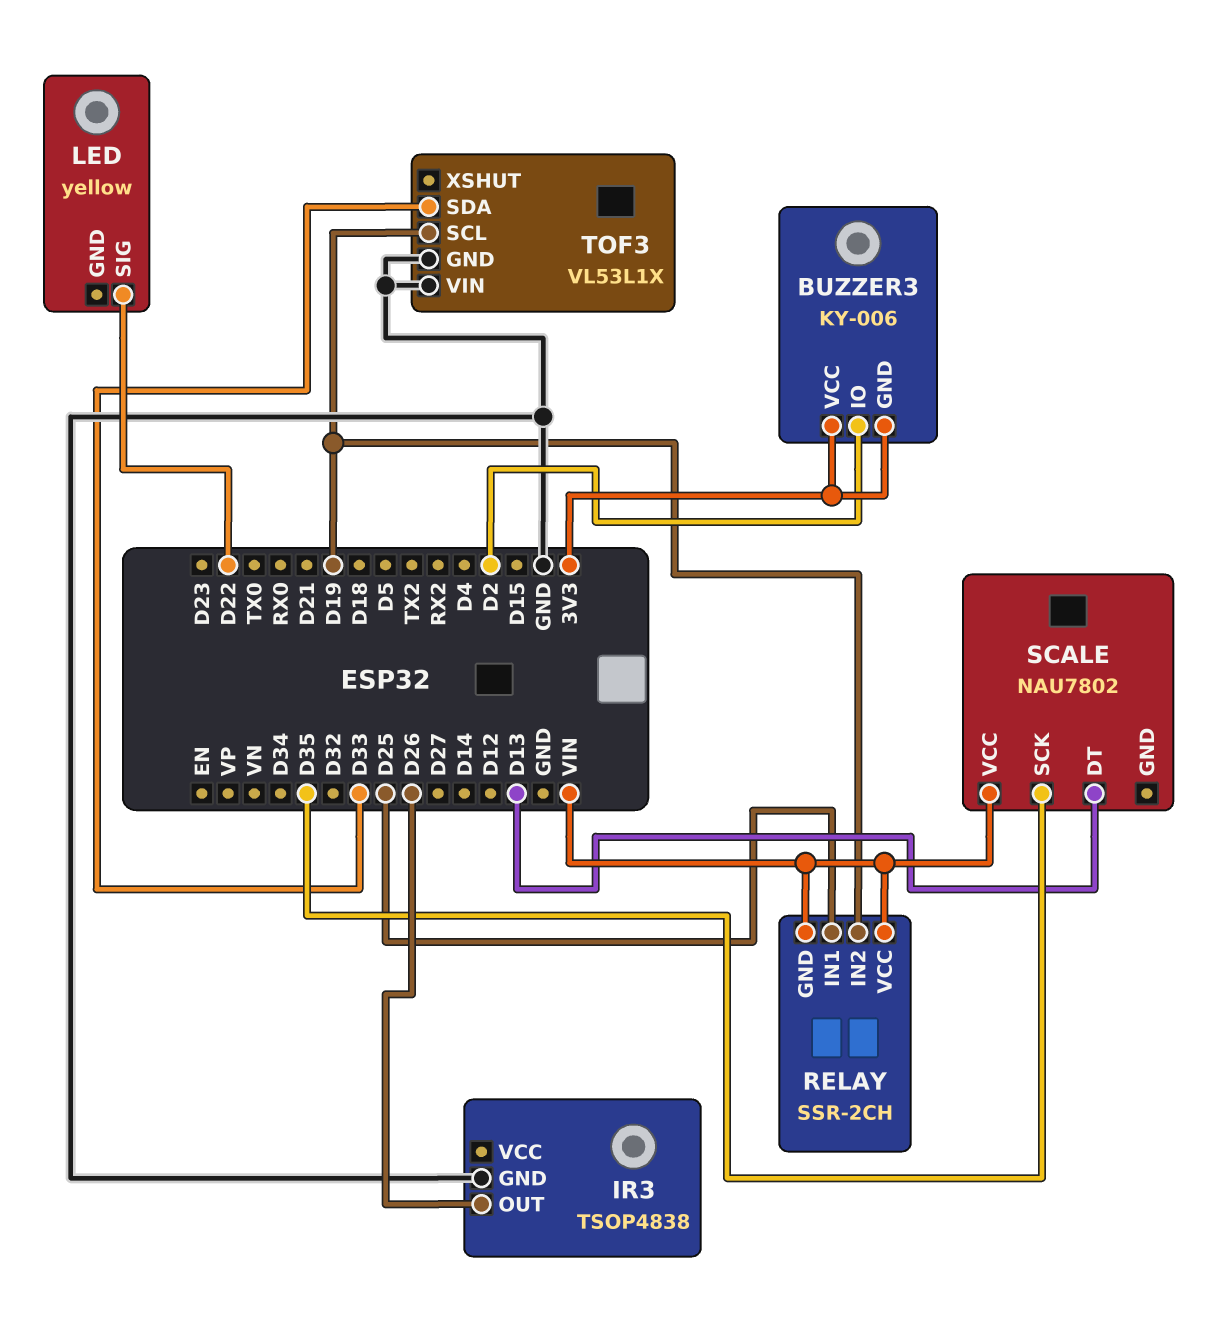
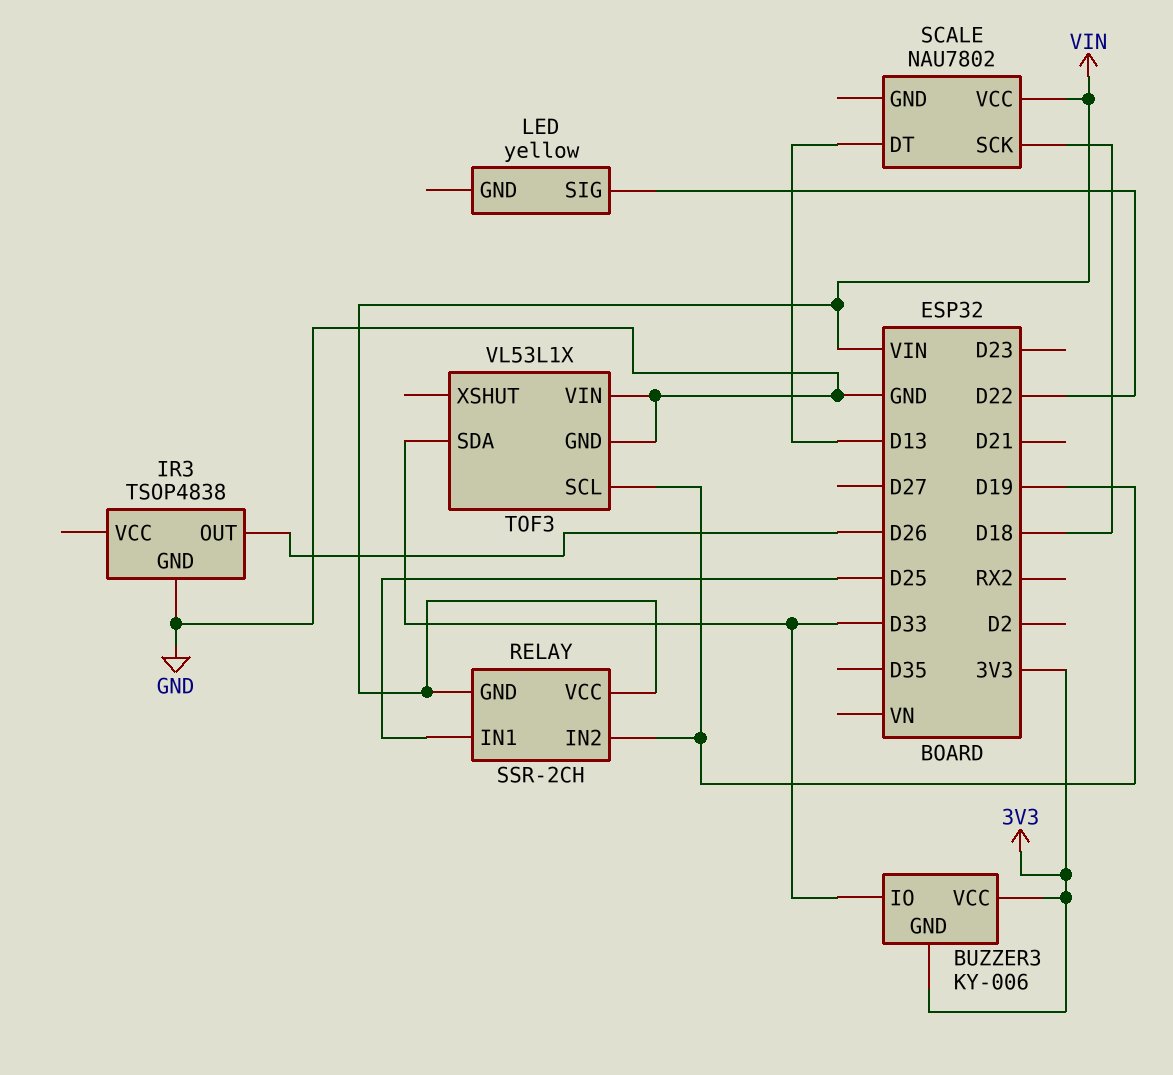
BUZZER3 pin IO: D2 -> D33
SCALE pin SCK: D35 -> D18

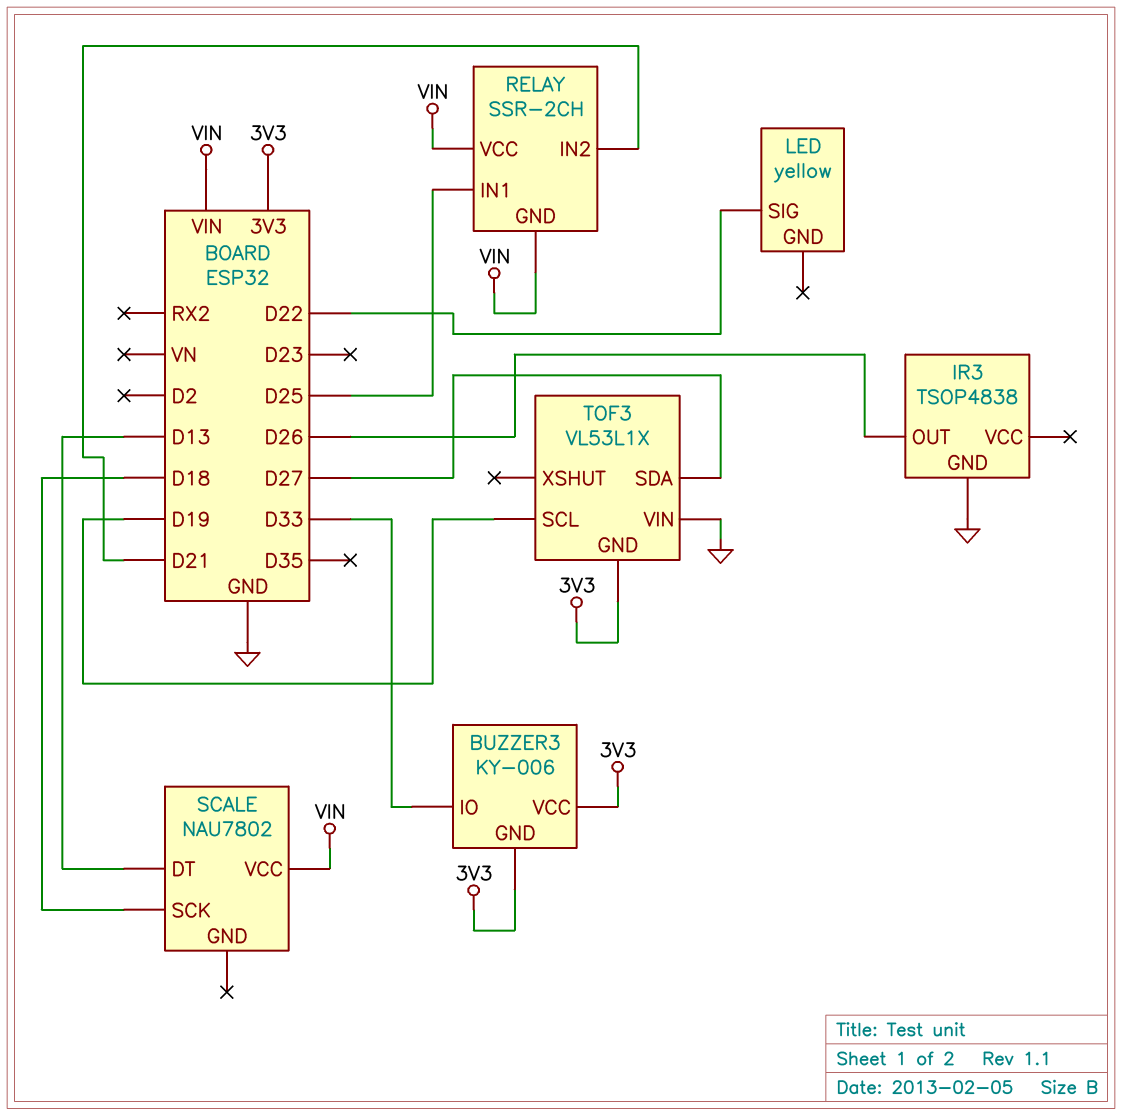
RELAY pin IN2: D19 -> D21
TOF3 pin GND: GND -> 3V3
TOF3 pin SDA: D33 -> D27

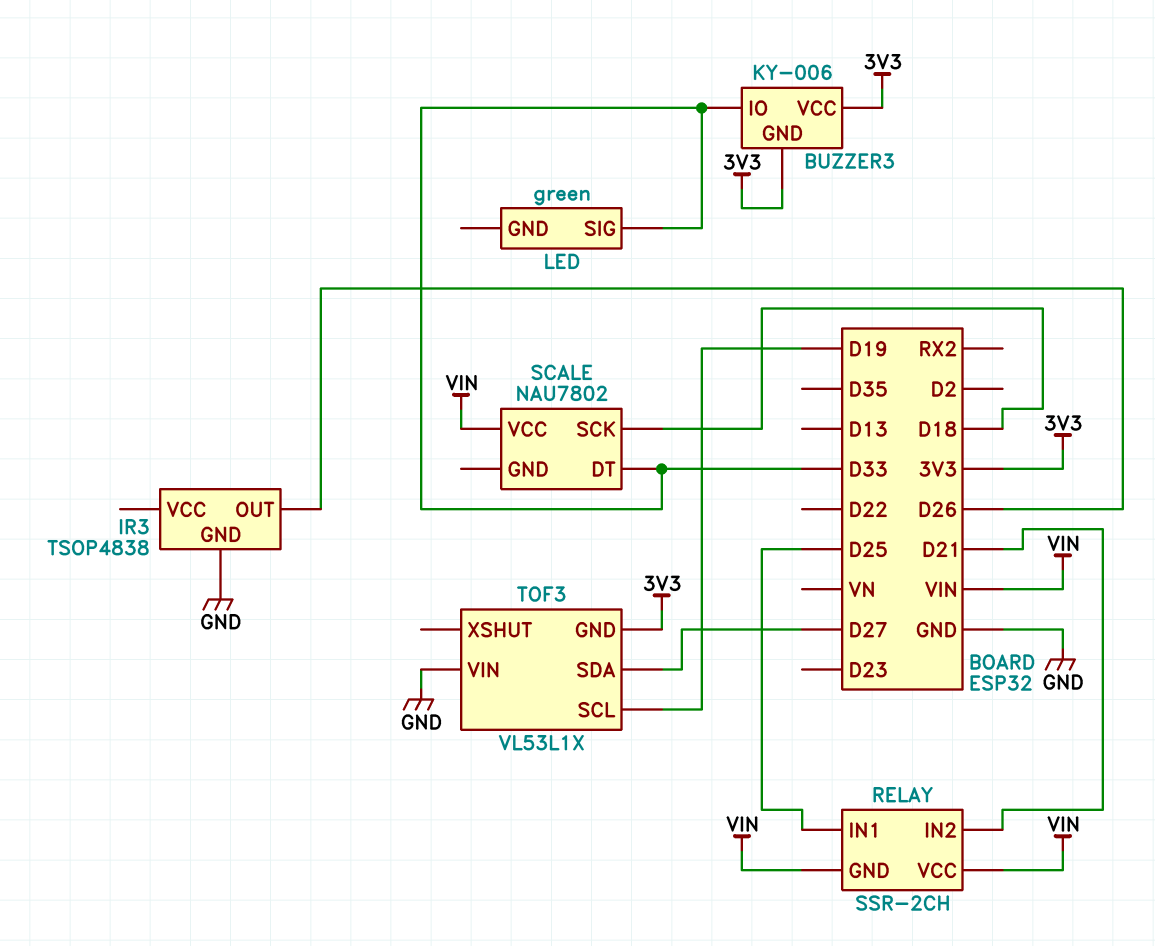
LED: yellow -> green
LED pin SIG: D22 -> D33
SCALE pin DT: D13 -> D33

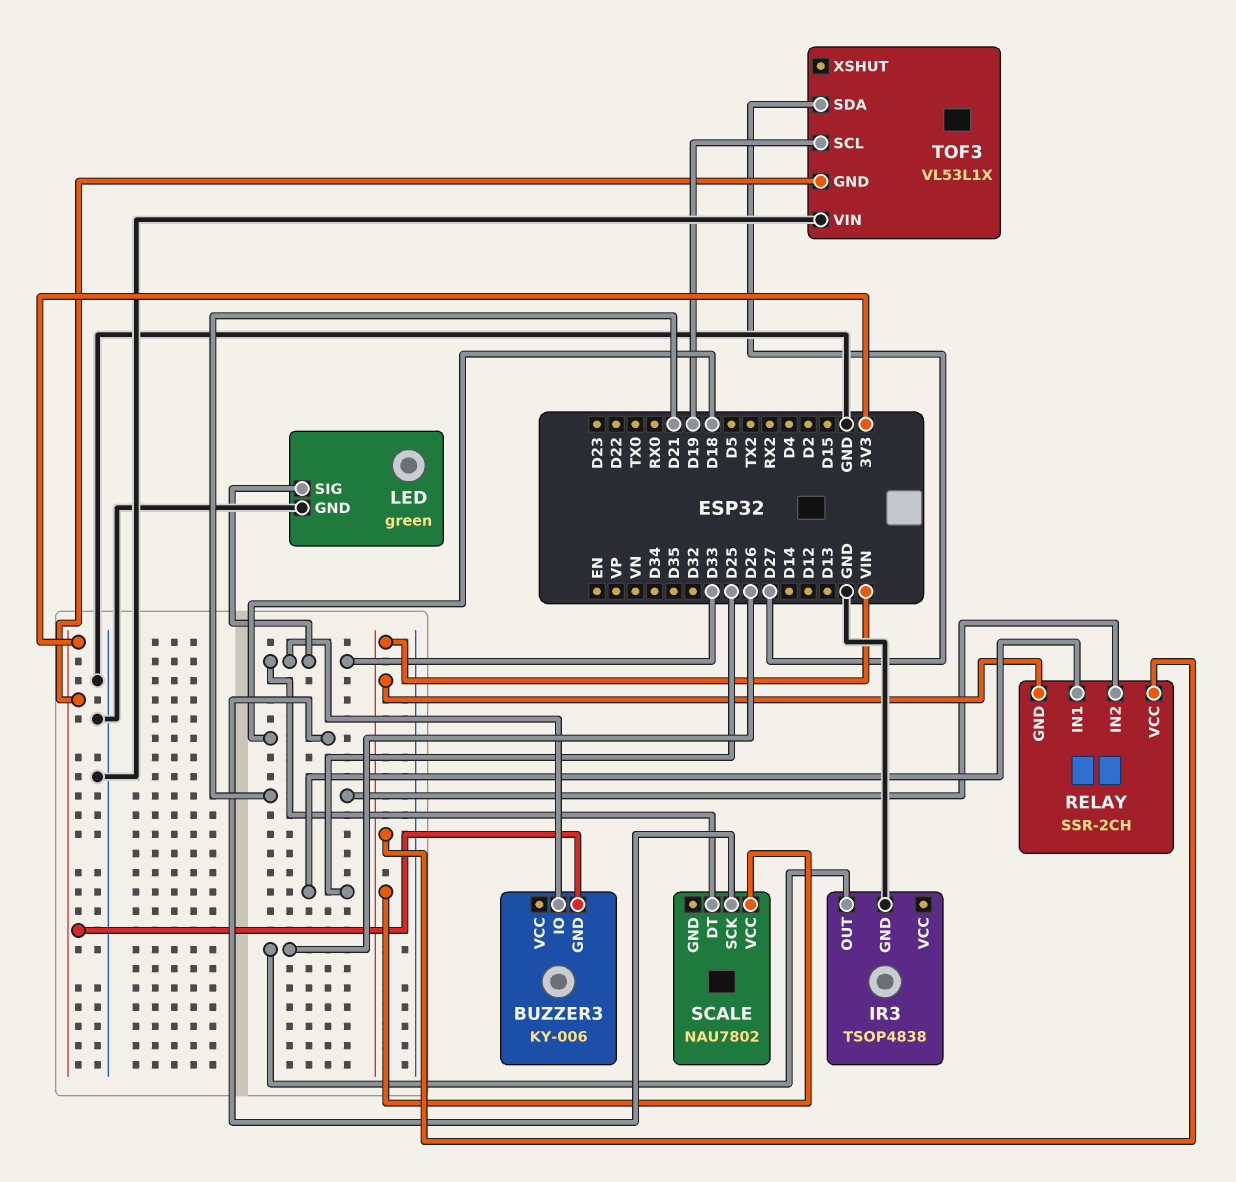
BUZZER3 pin VCC: 3V3 -> none
LED pin GND: none -> GND

